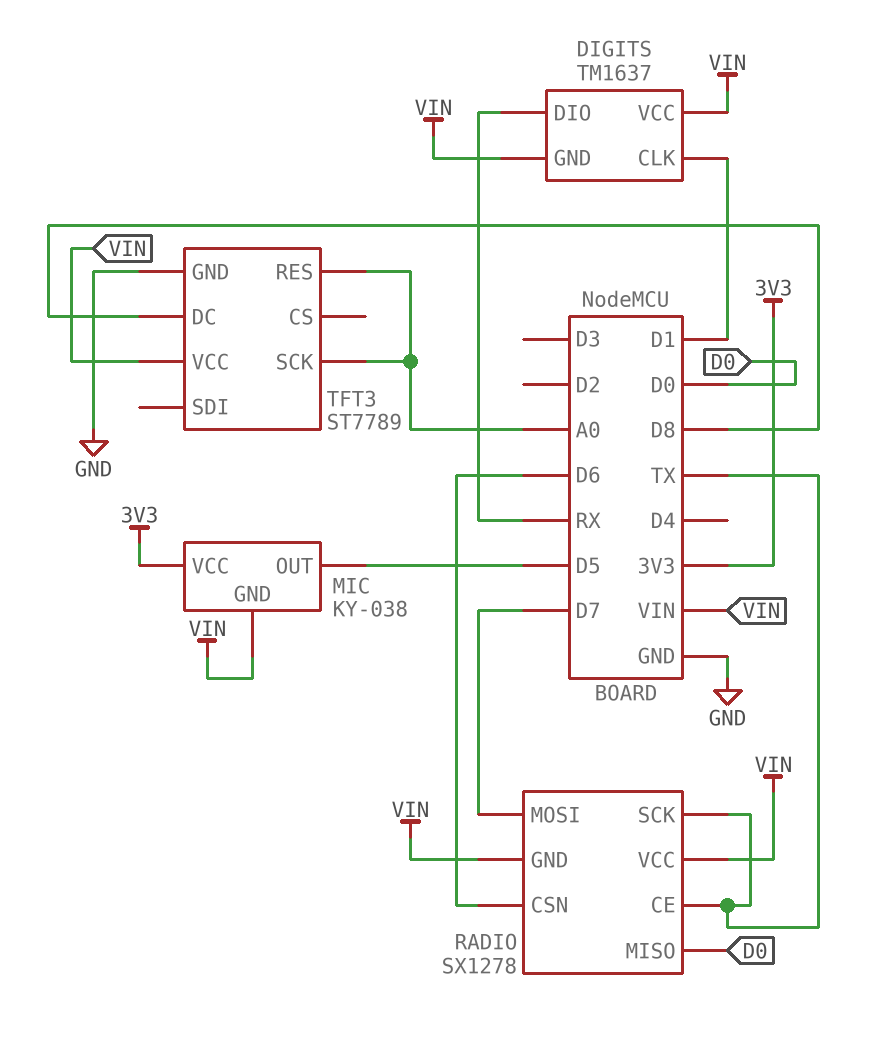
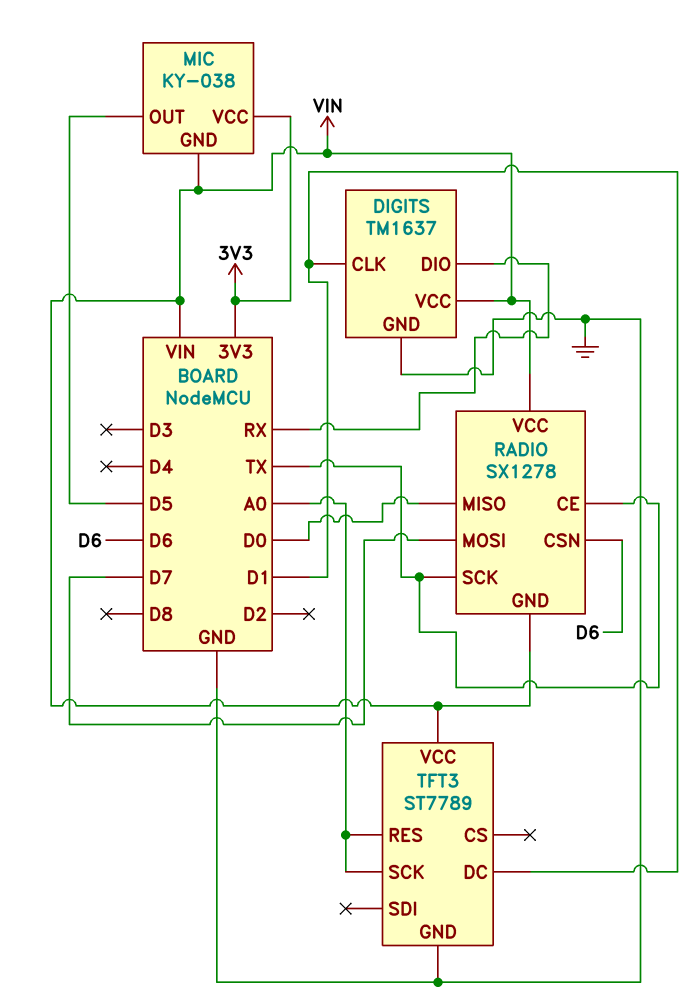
DIGITS pin GND: VIN -> GND
TFT3 pin DC: D8 -> D1

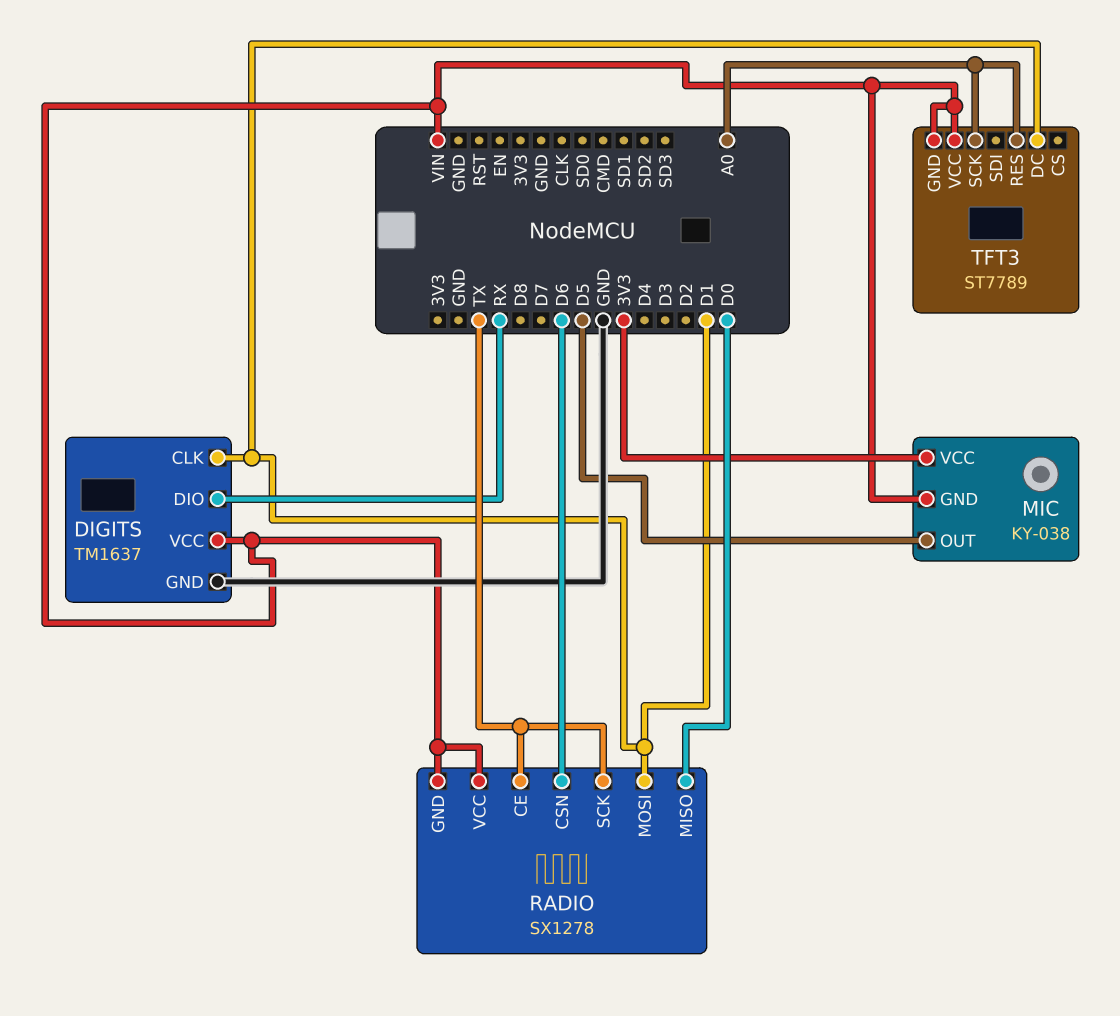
RADIO pin MOSI: D7 -> D1
TFT3 pin GND: GND -> VIN

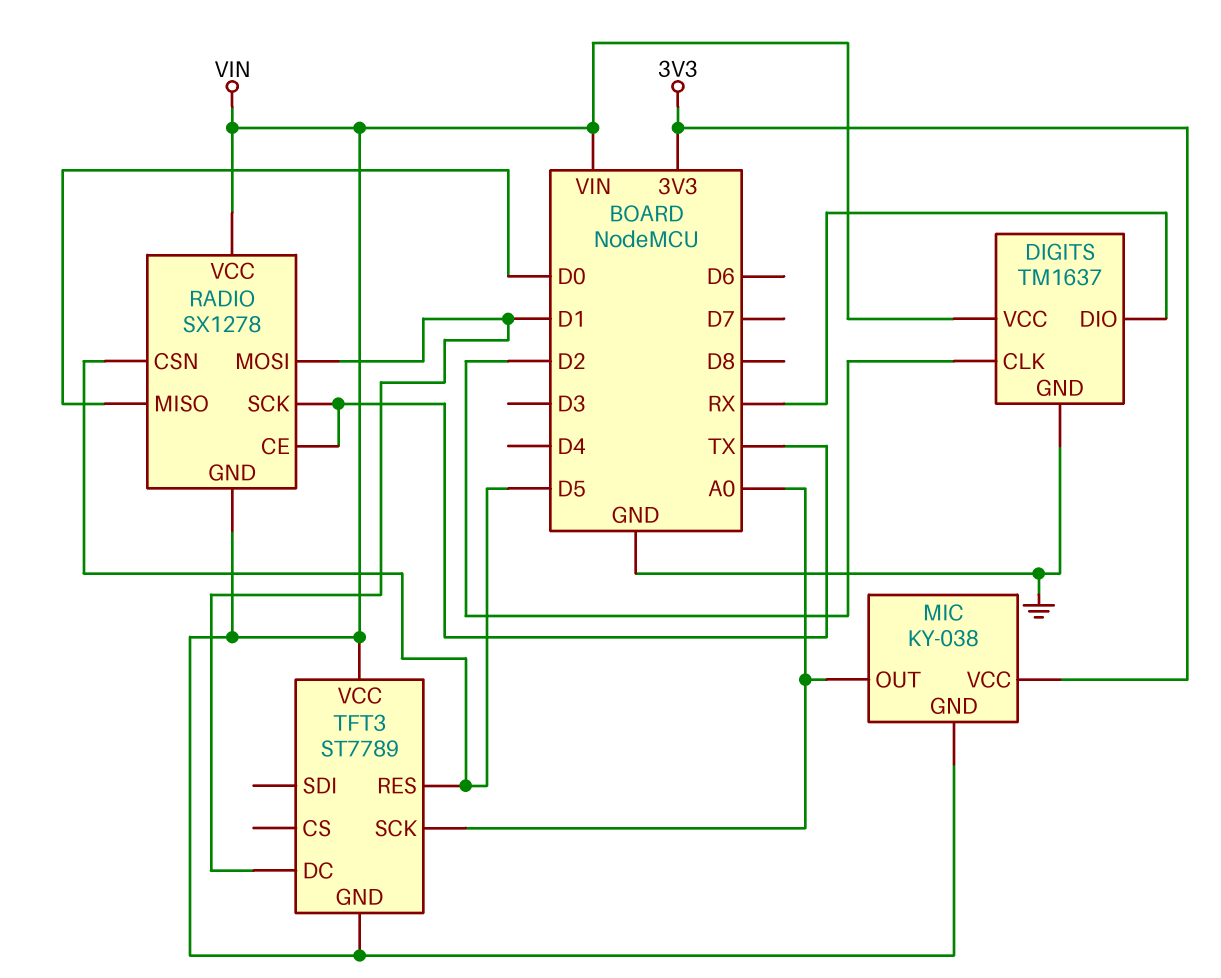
DIGITS pin CLK: D1 -> D2
MIC pin OUT: D5 -> A0
RADIO pin CSN: D6 -> D5
TFT3 pin RES: A0 -> D5

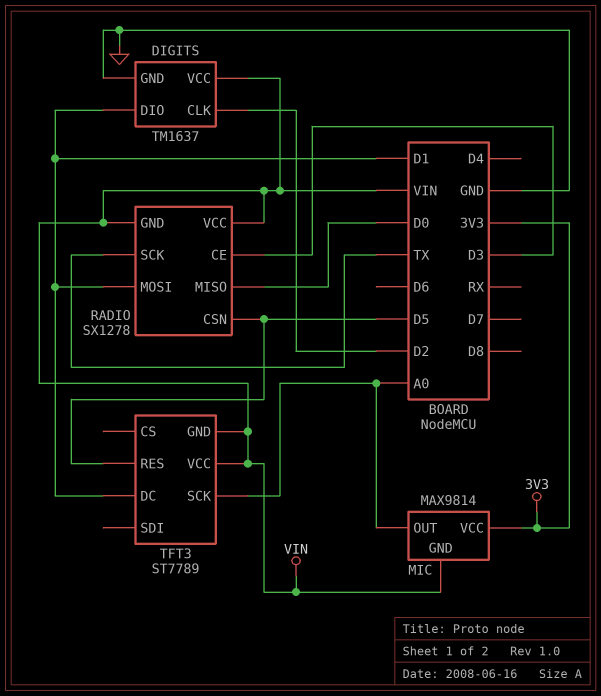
DIGITS pin DIO: RX -> D1
MIC: KY-038 -> MAX9814
RADIO pin CE: TX -> D3

